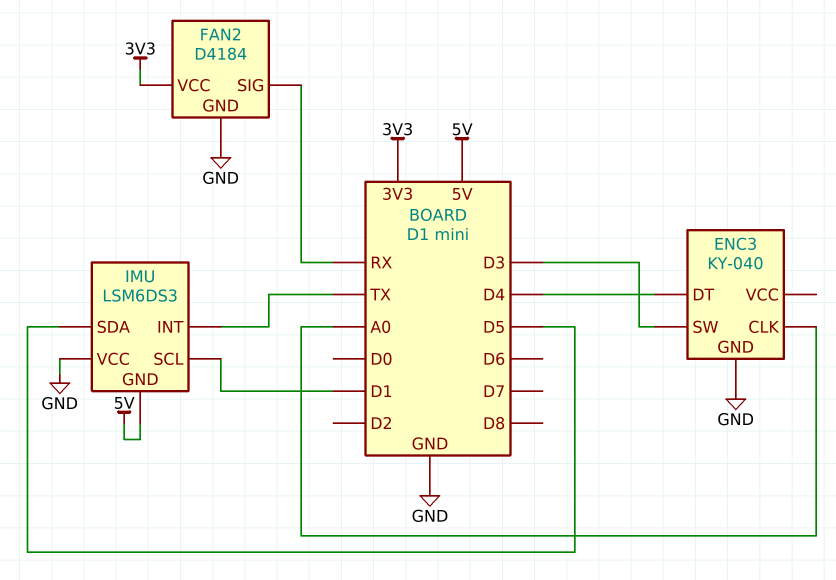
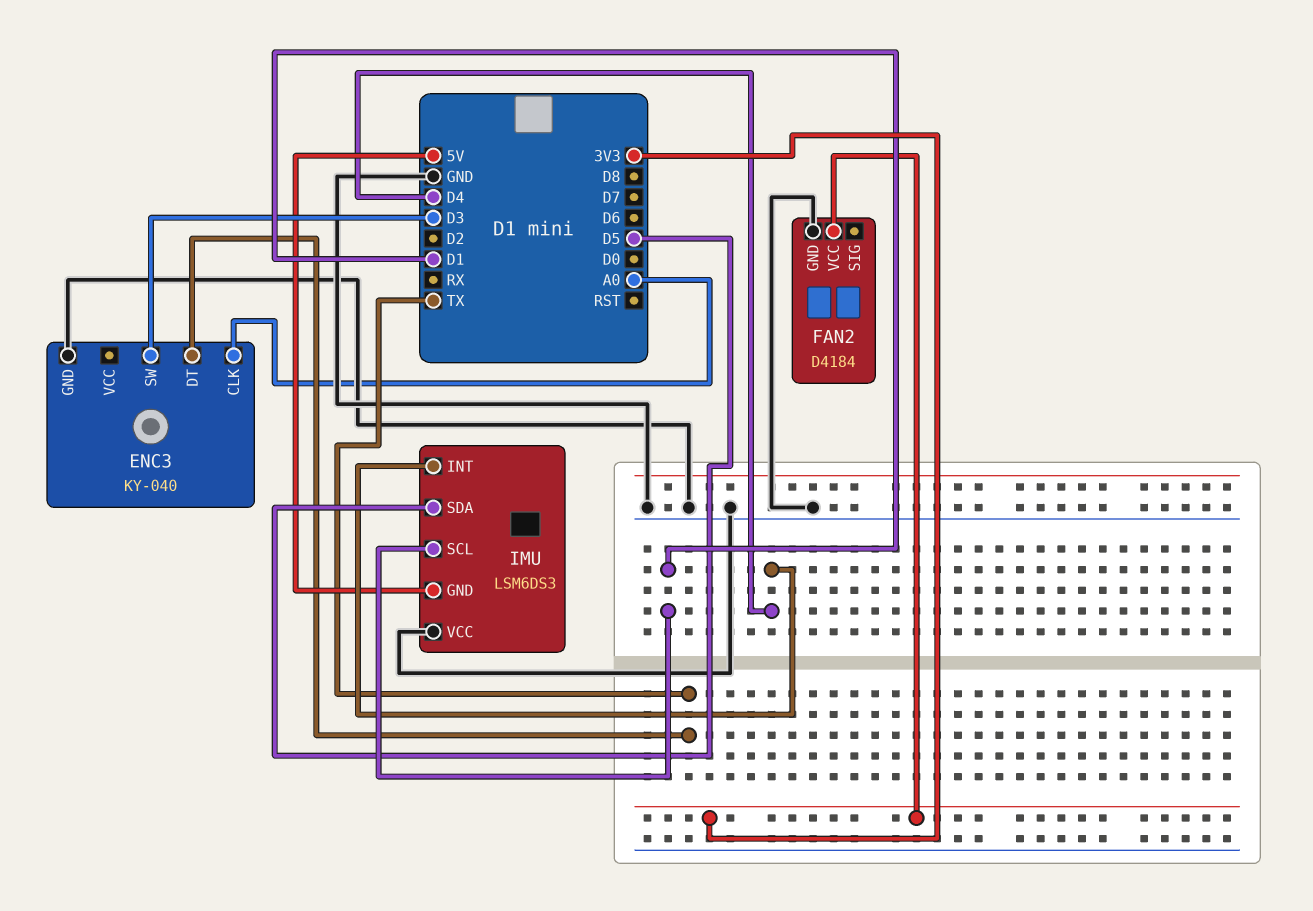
ENC3 pin DT: D4 -> TX
FAN2 pin SIG: RX -> none
IMU pin INT: TX -> D4

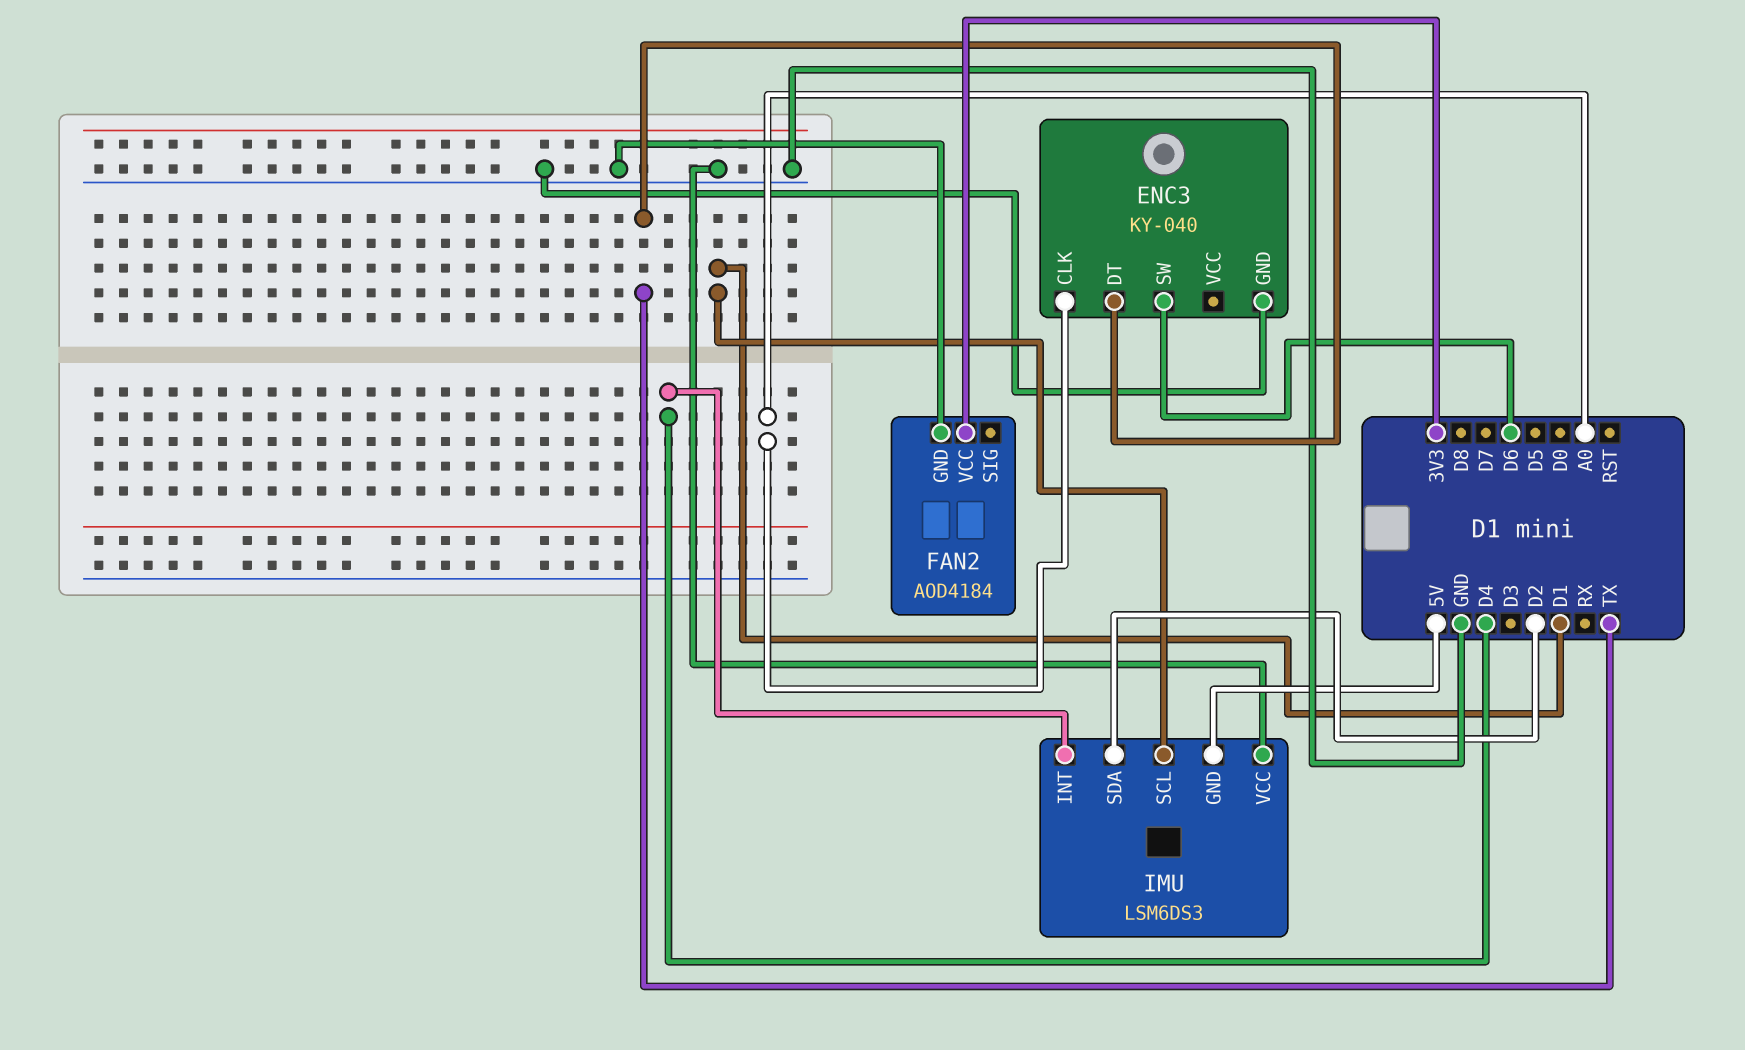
ENC3 pin SW: D3 -> D6
FAN2: D4184 -> AOD4184
IMU pin SDA: D5 -> D2

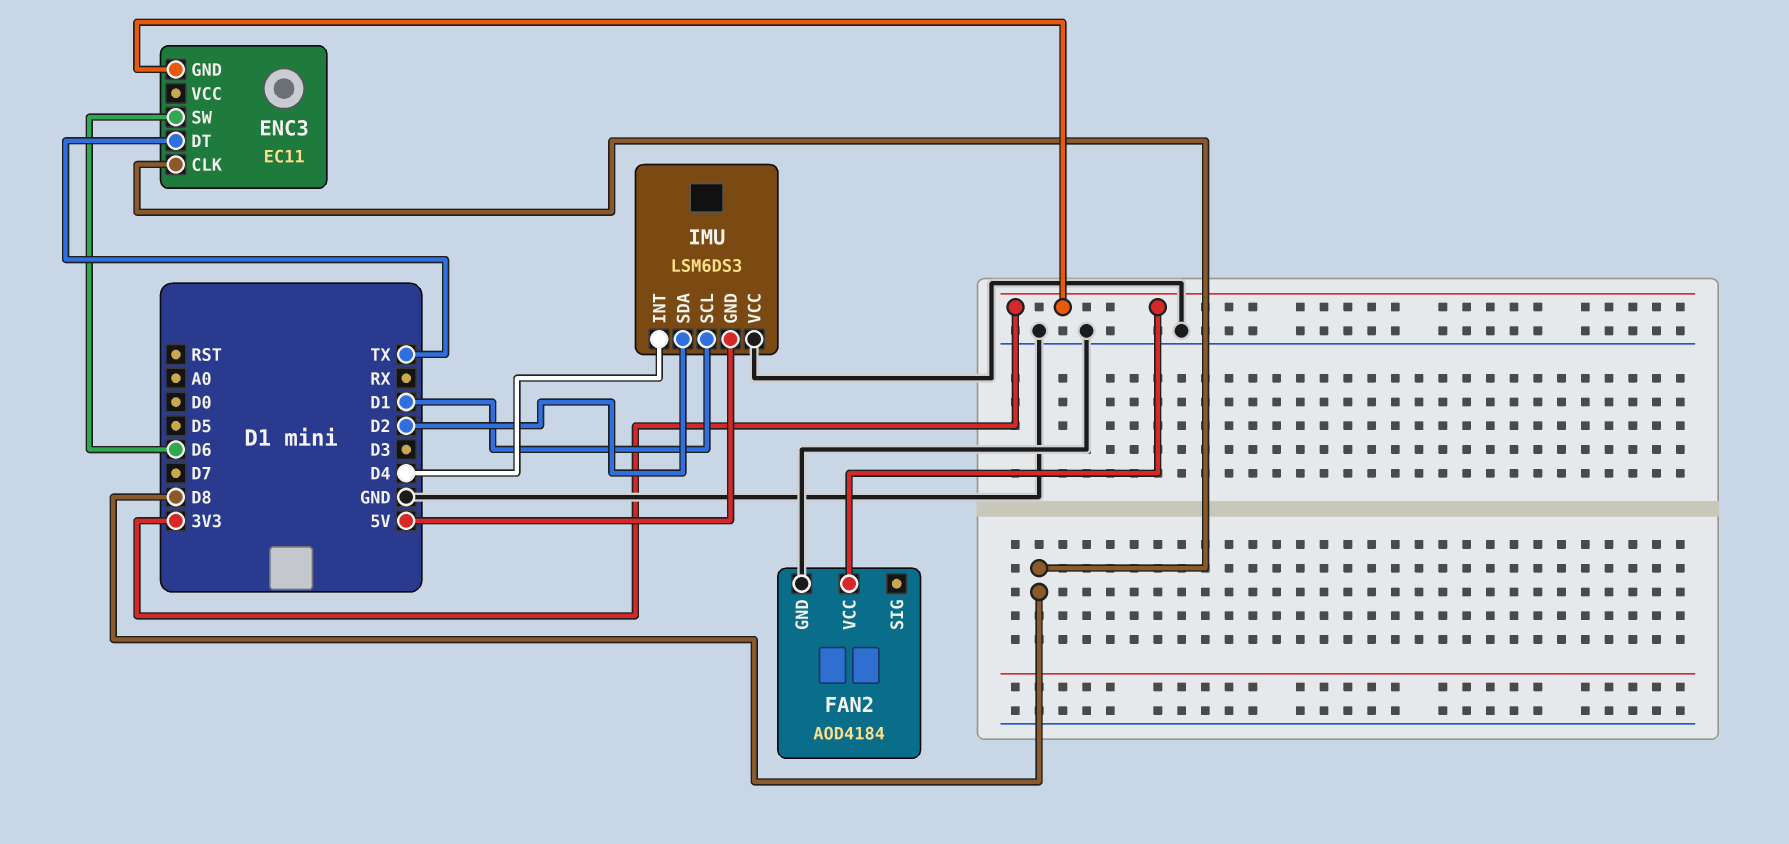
ENC3: KY-040 -> EC11
ENC3 pin CLK: A0 -> D8
ENC3 pin GND: GND -> 3V3

